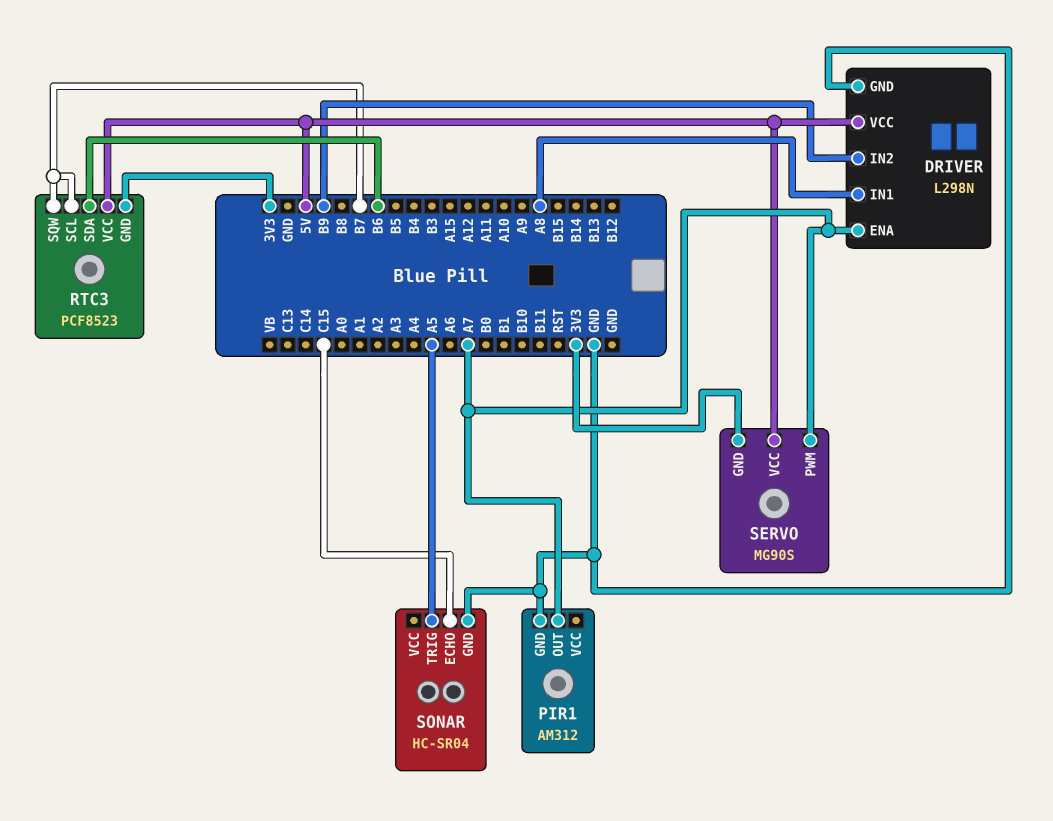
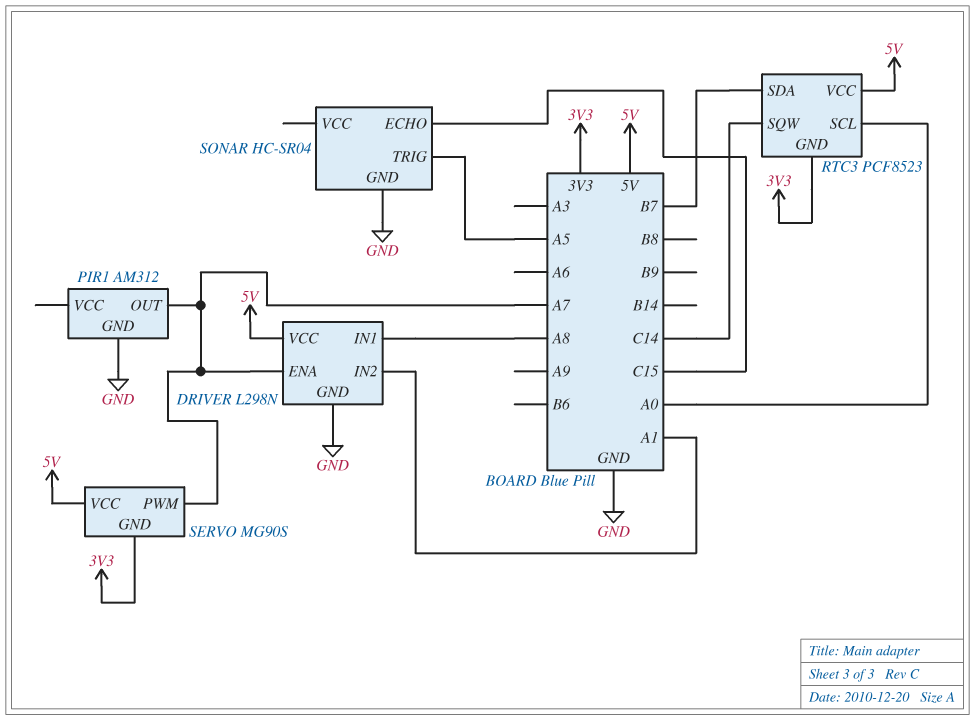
DRIVER pin IN2: B9 -> A1
RTC3 pin SCL: B7 -> A0
RTC3 pin SDA: B6 -> B7
RTC3 pin SQW: B7 -> C14

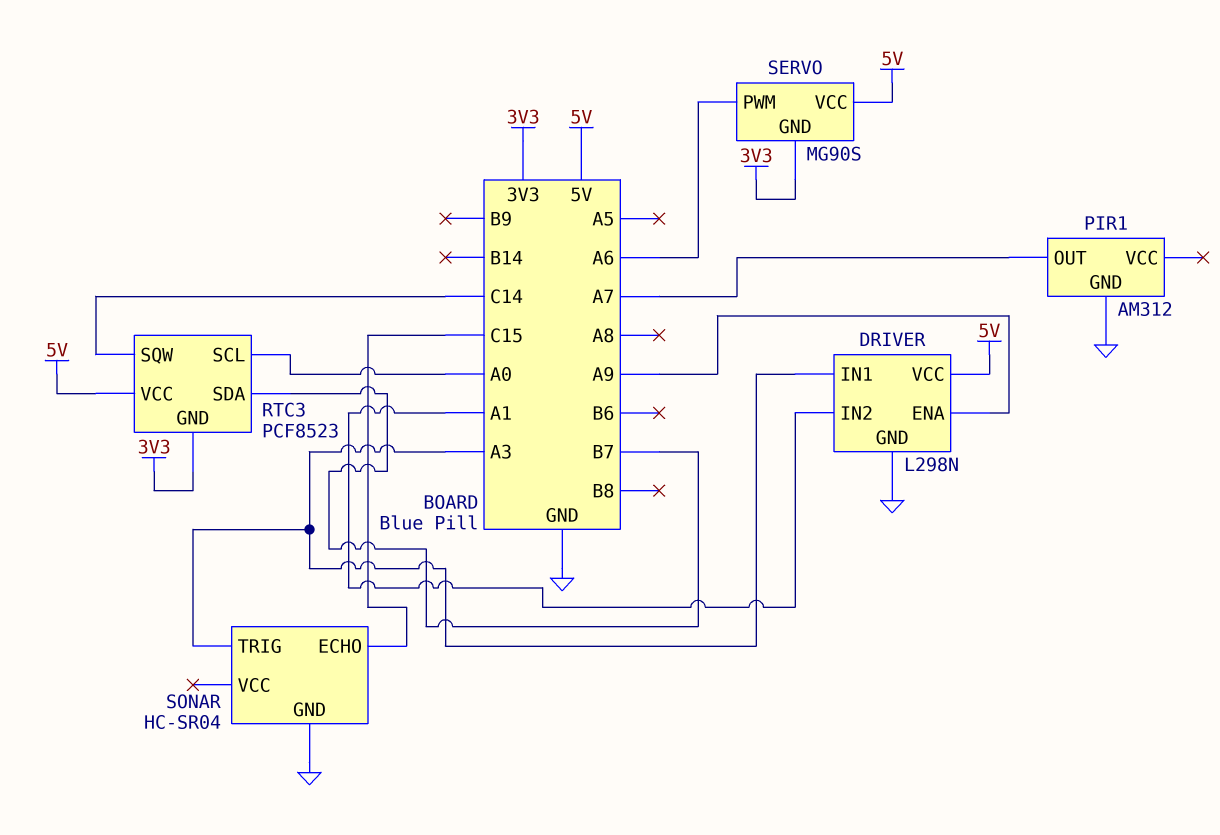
DRIVER pin ENA: A7 -> A9
DRIVER pin IN1: A8 -> A3
SERVO pin PWM: A7 -> A6
SONAR pin TRIG: A5 -> A3

